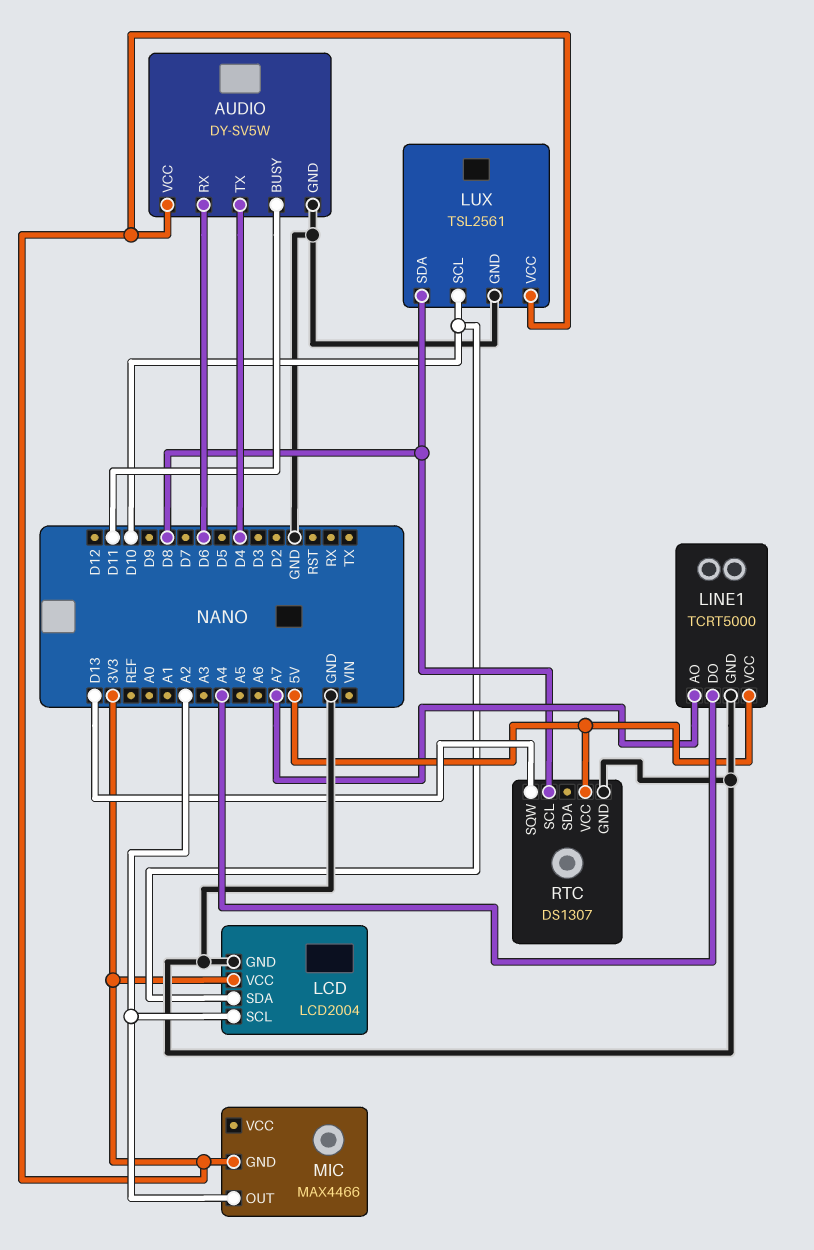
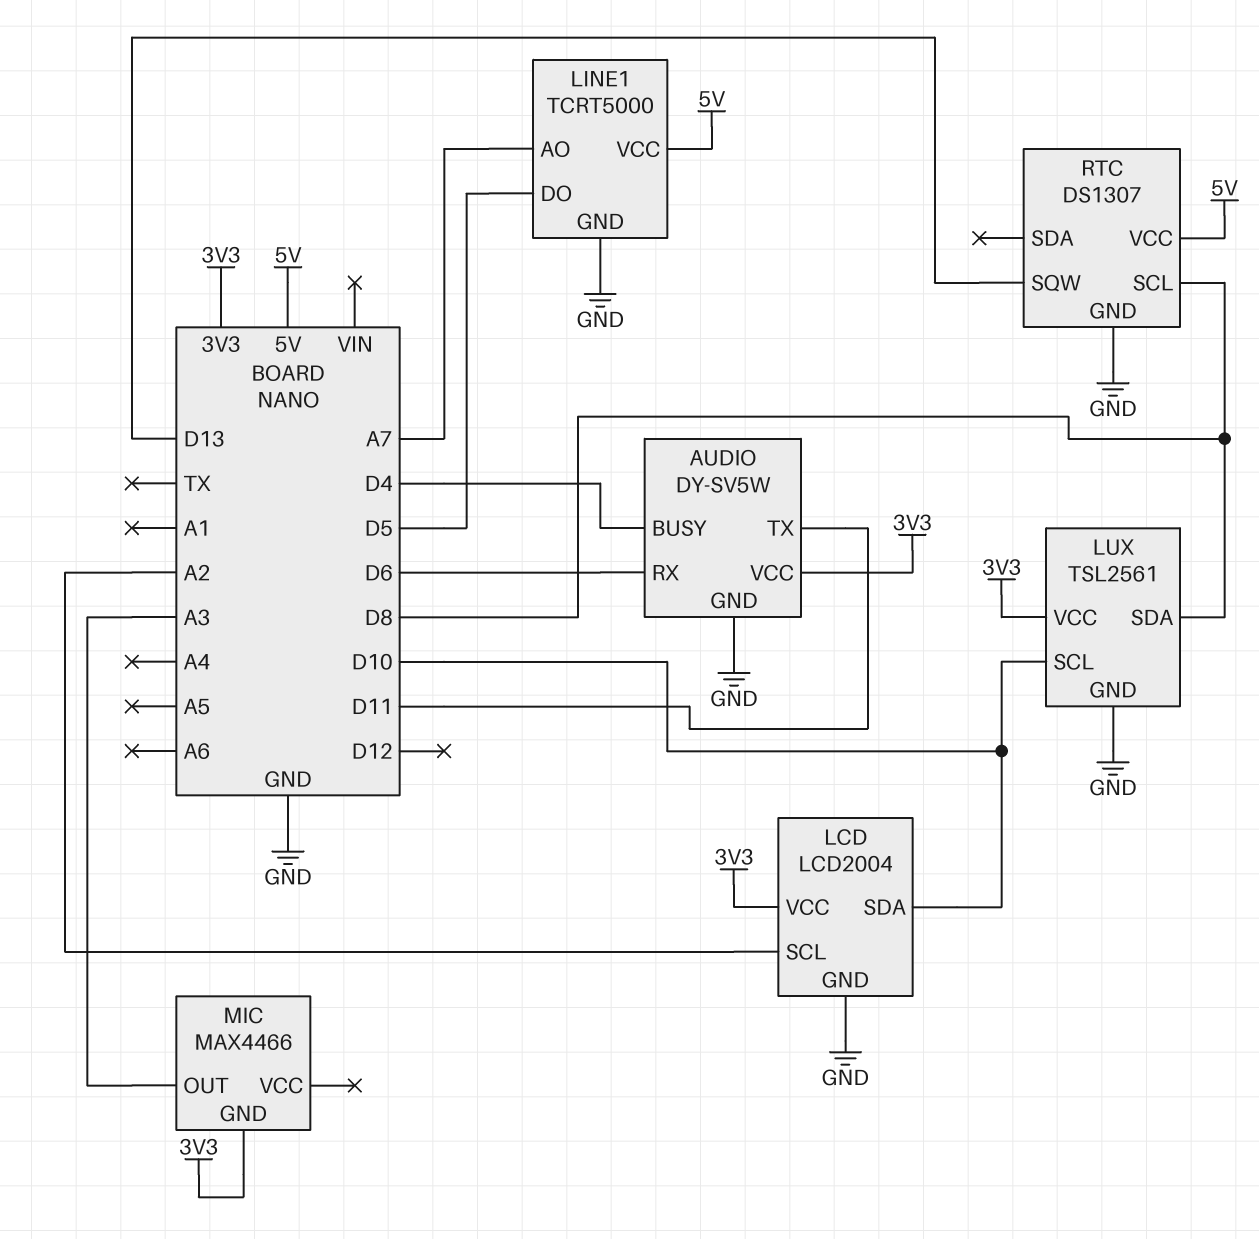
AUDIO pin BUSY: D11 -> D4
AUDIO pin TX: D4 -> D11
LINE1 pin DO: A4 -> D5
MIC pin OUT: A2 -> A3

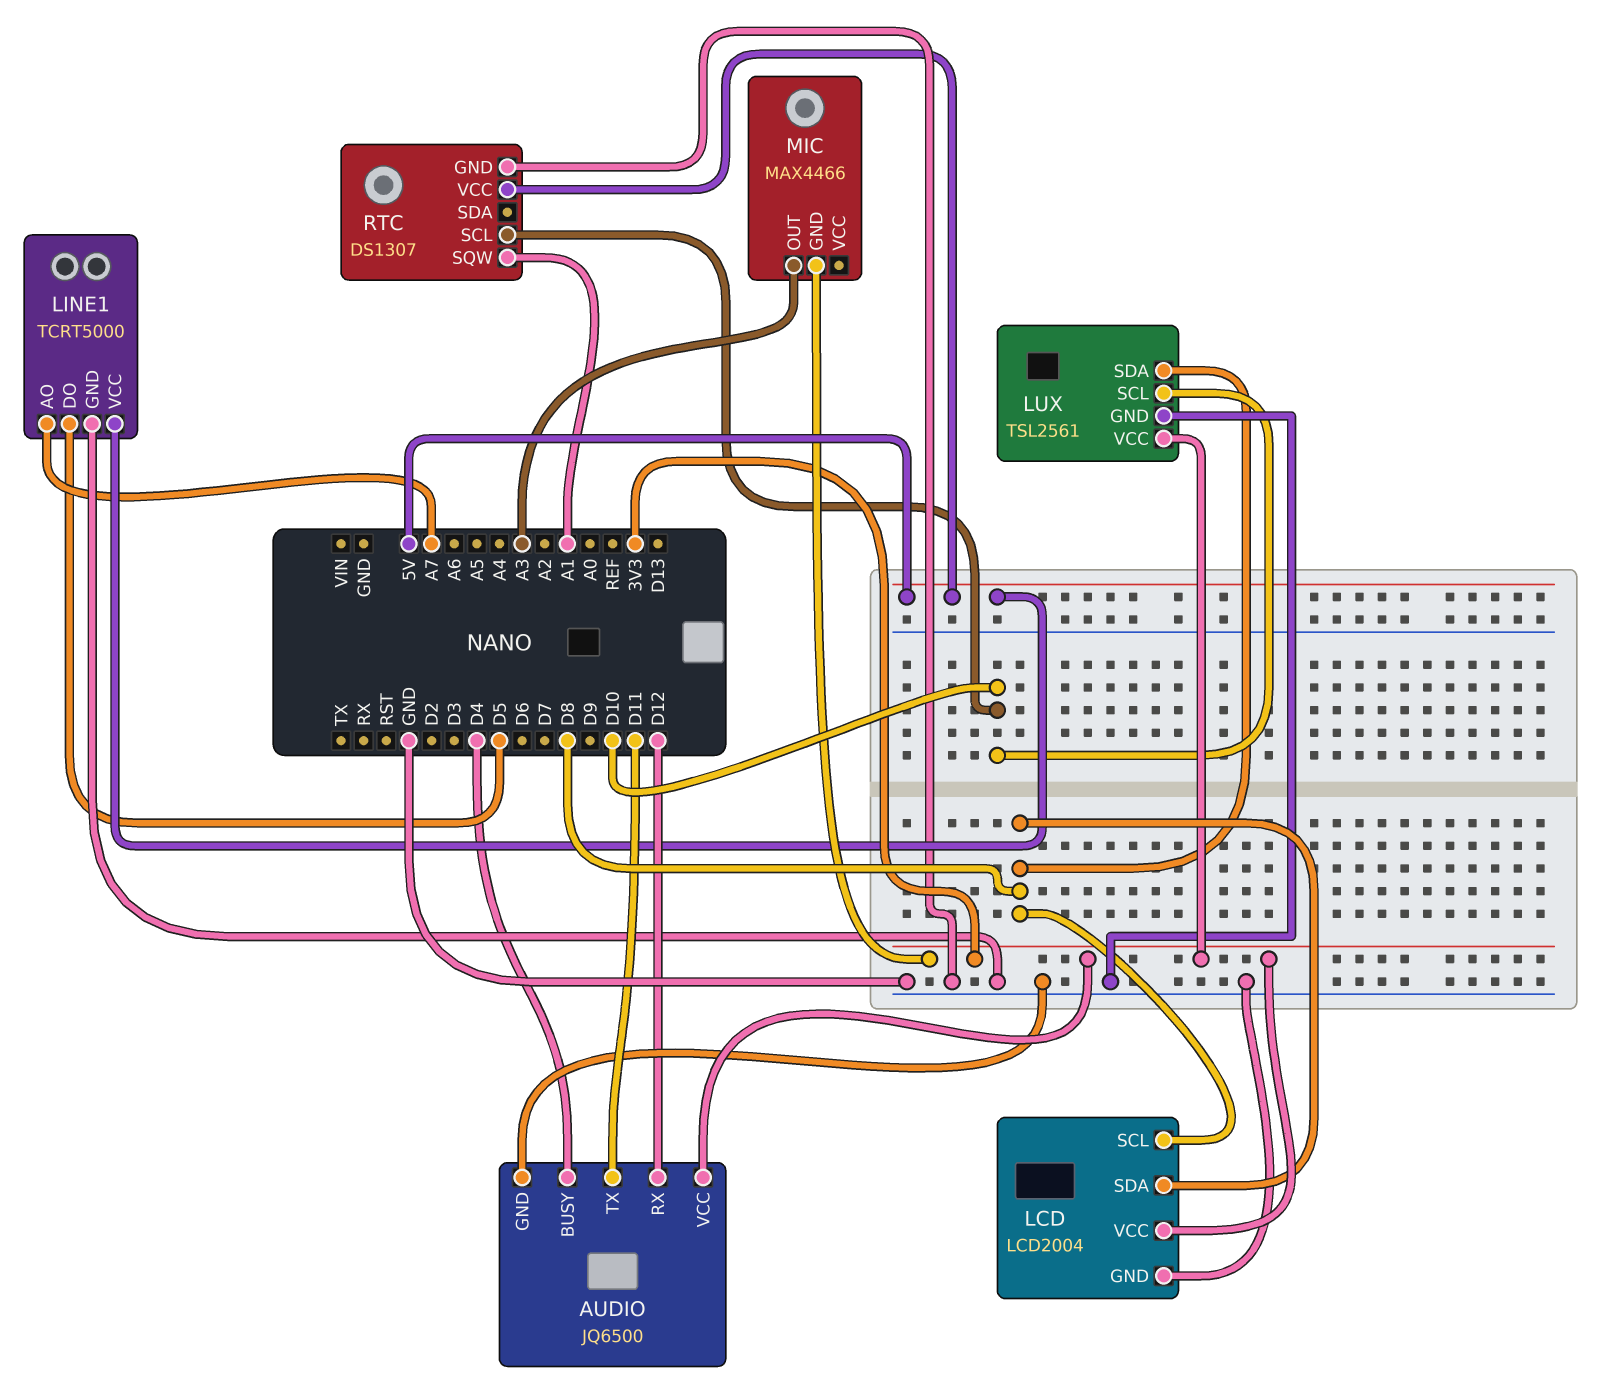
AUDIO: DY-SV5W -> JQ6500
AUDIO pin RX: D6 -> D12
LCD pin SCL: A2 -> D8
LCD pin SDA: D10 -> D8
RTC pin SCL: D8 -> D10
RTC pin SQW: D13 -> A1

